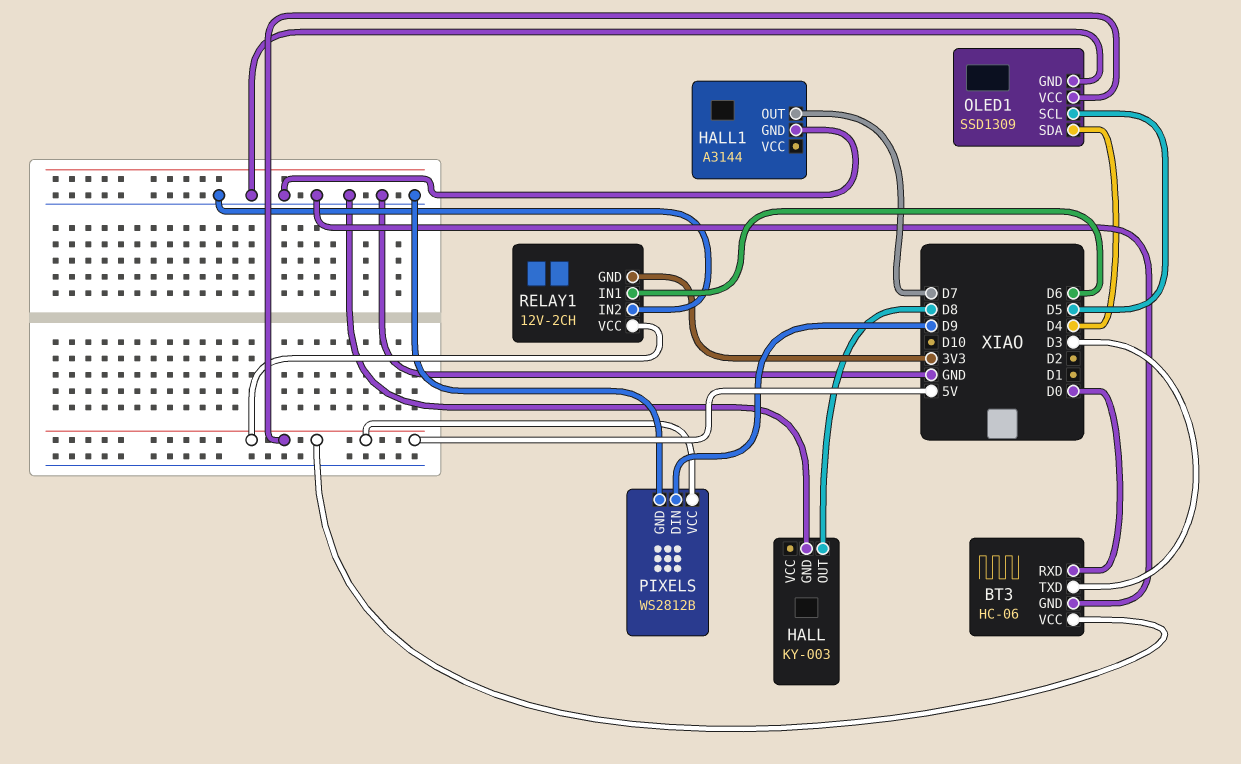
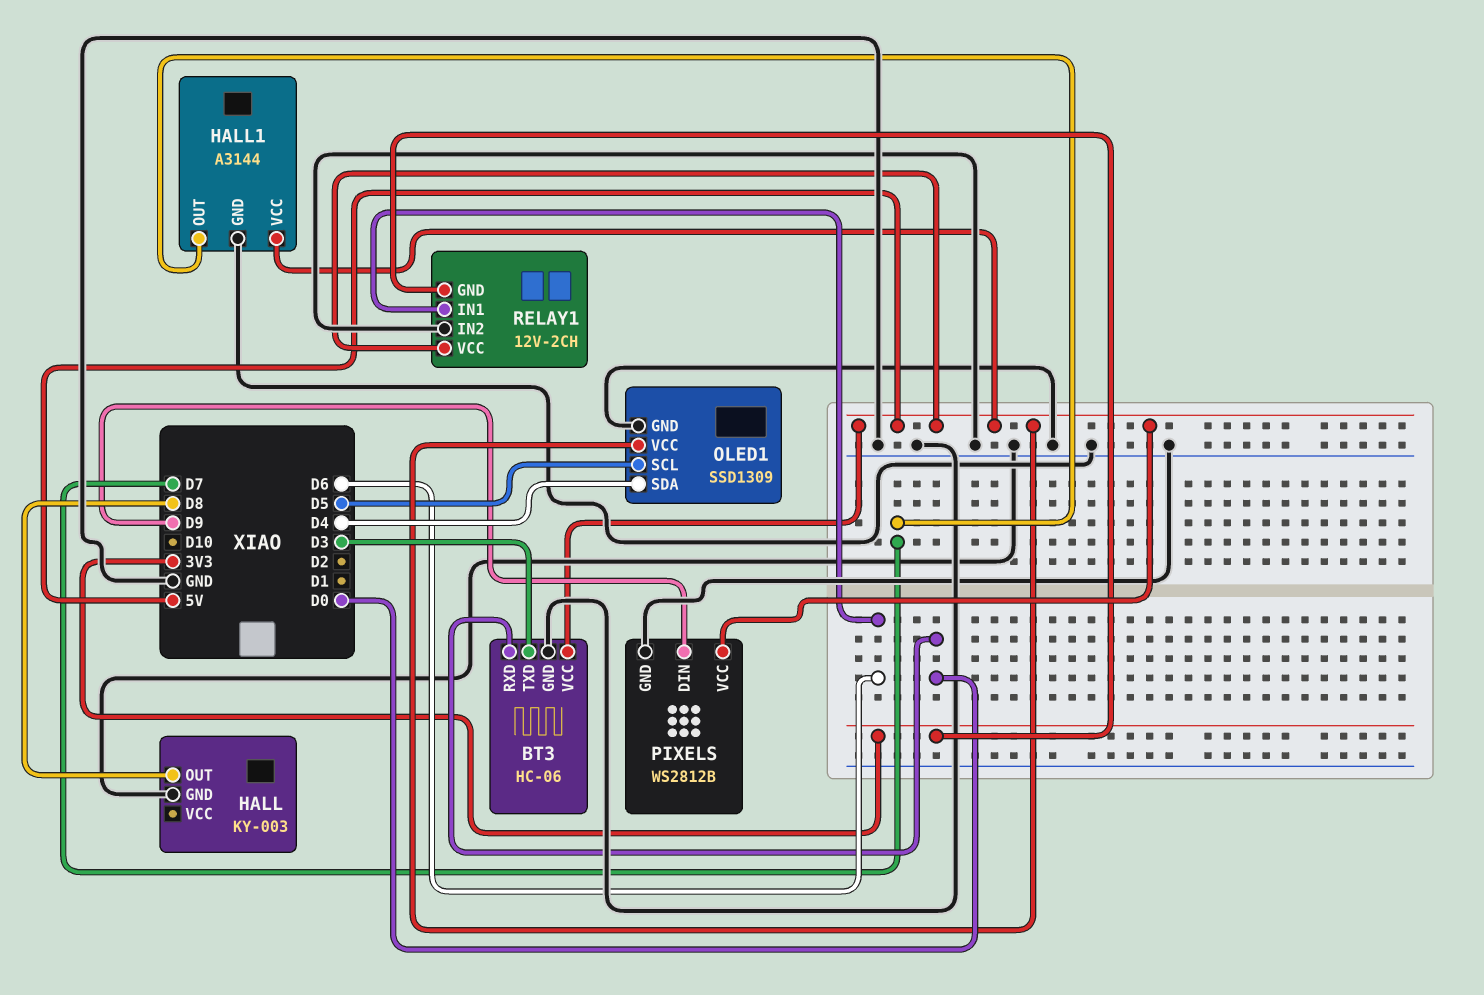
HALL1 pin VCC: none -> 5V

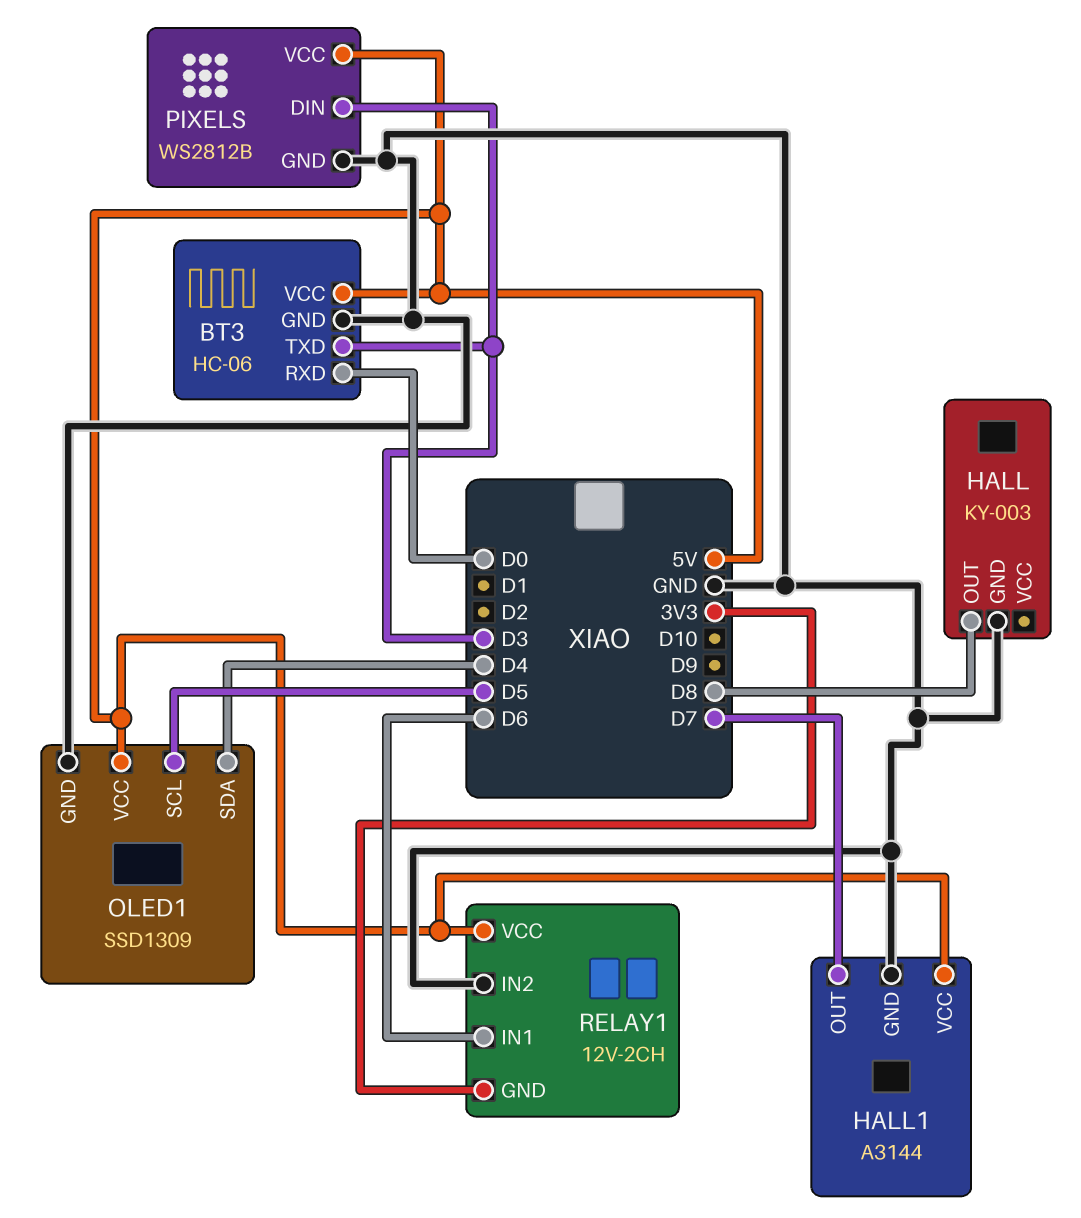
PIXELS pin DIN: D9 -> D3

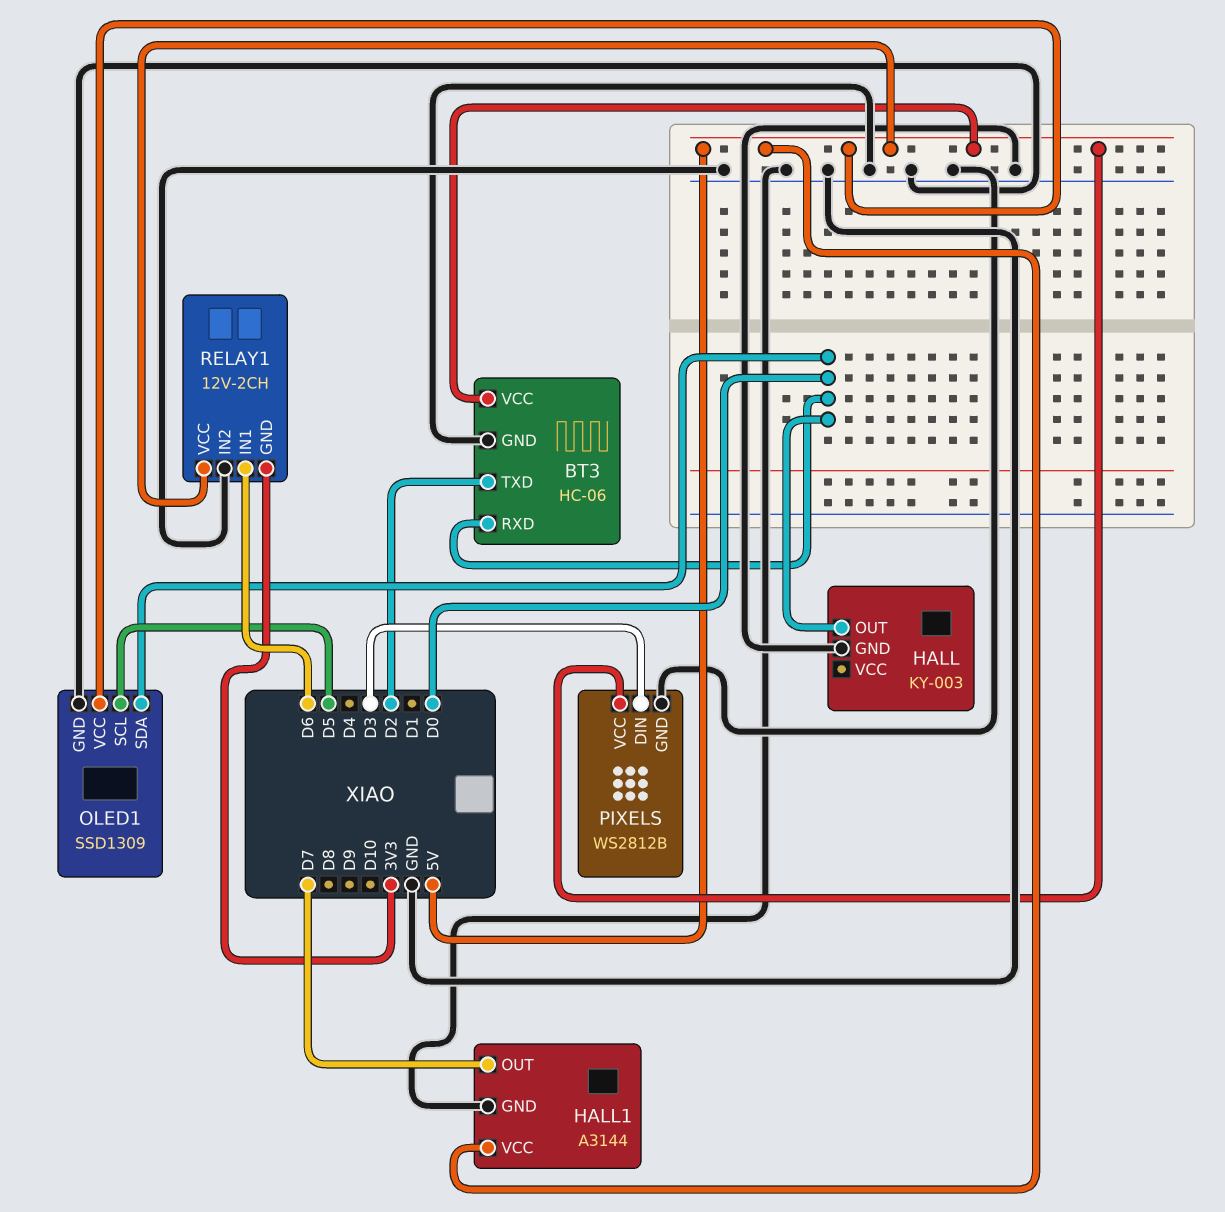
BT3 pin TXD: D3 -> D2
HALL pin OUT: D8 -> D0
OLED1 pin SDA: D4 -> D0

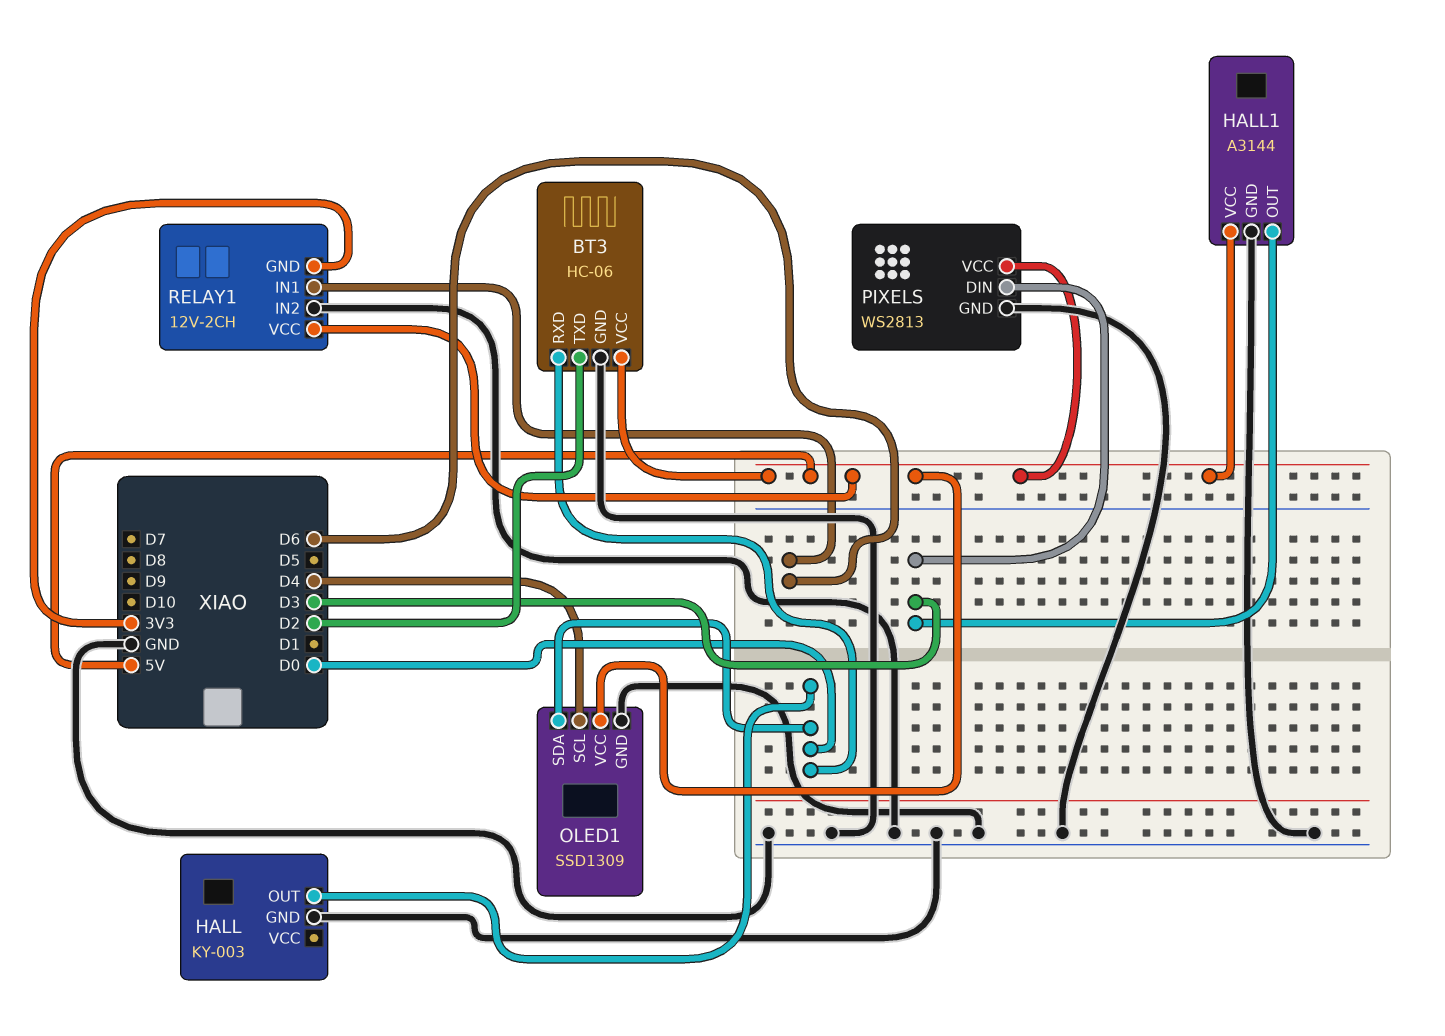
HALL1 pin OUT: D7 -> D3
OLED1 pin SCL: D5 -> D4
PIXELS: WS2812B -> WS2813

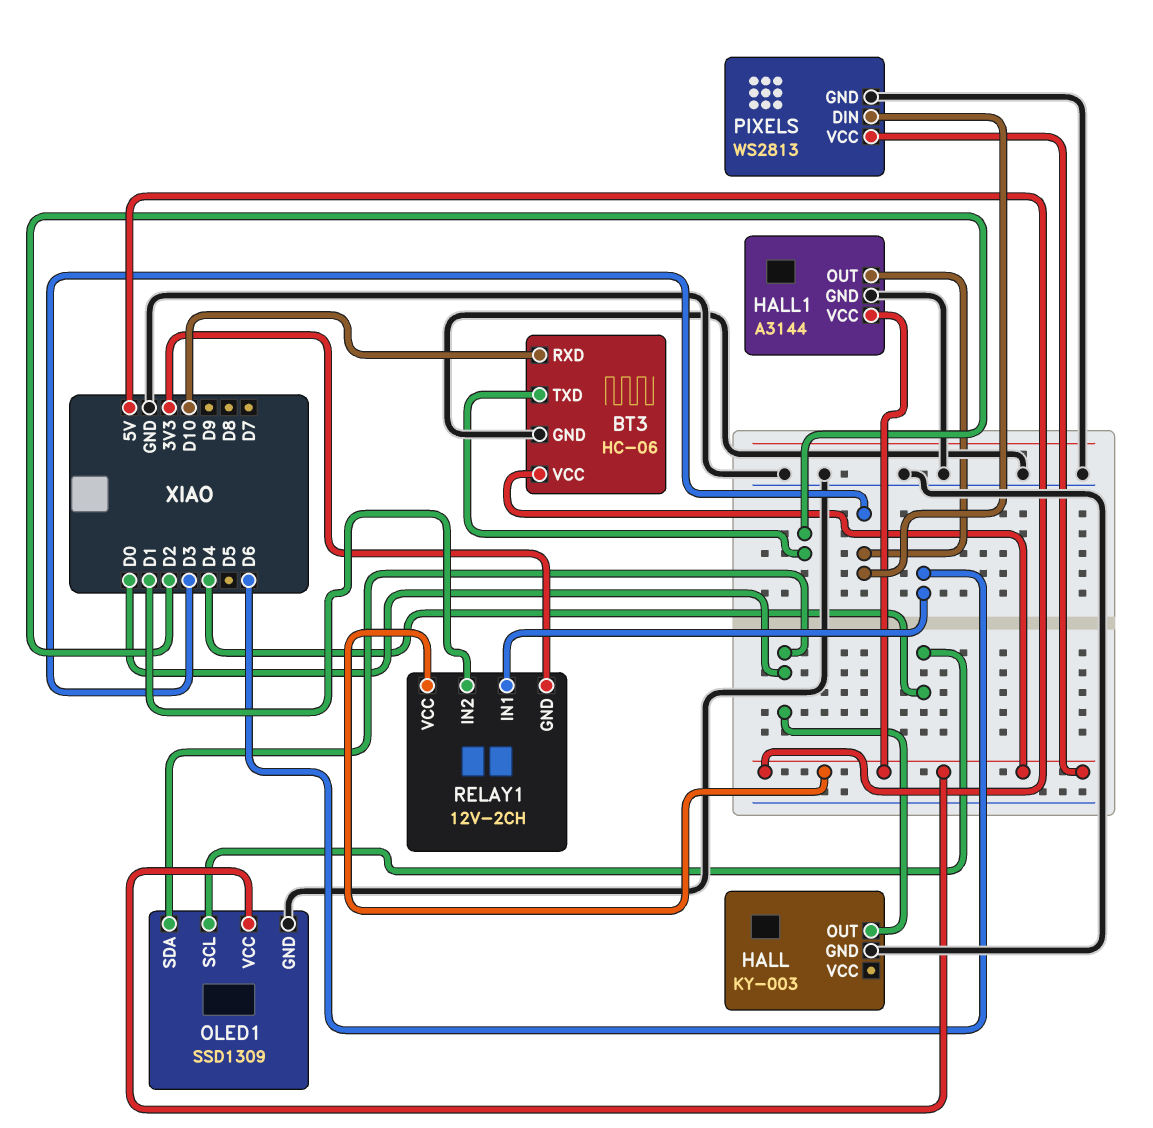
BT3 pin RXD: D0 -> D10
RELAY1 pin IN2: GND -> D1

